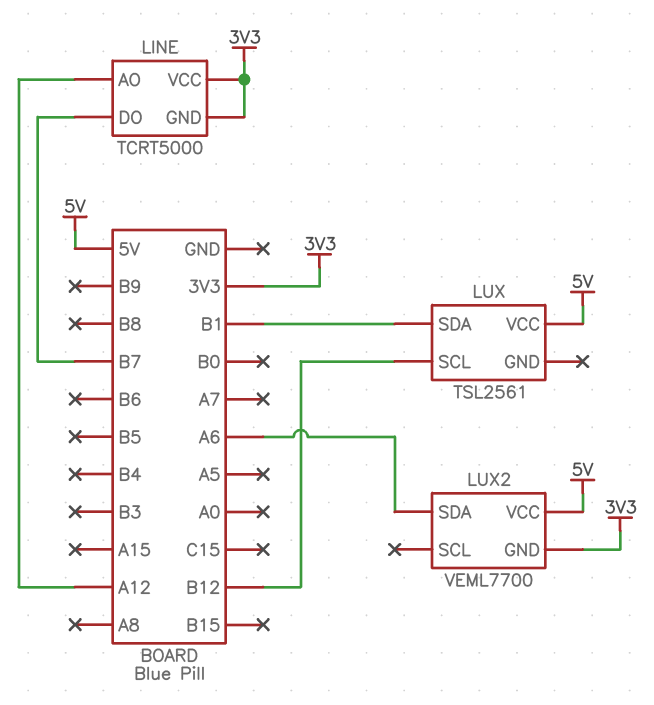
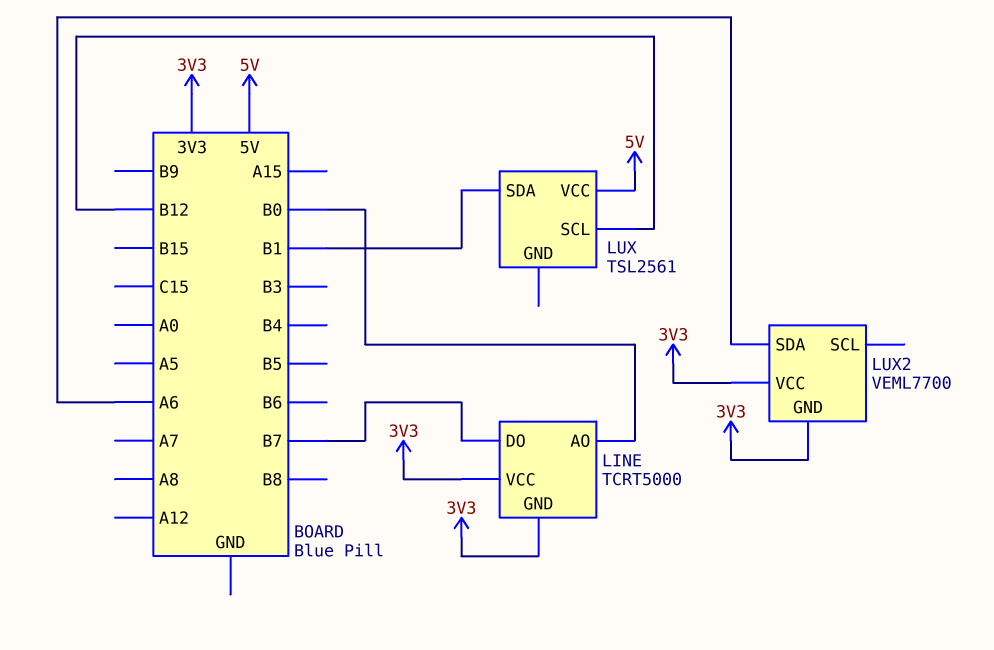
LINE pin AO: A12 -> B0
LUX2 pin VCC: 5V -> 3V3

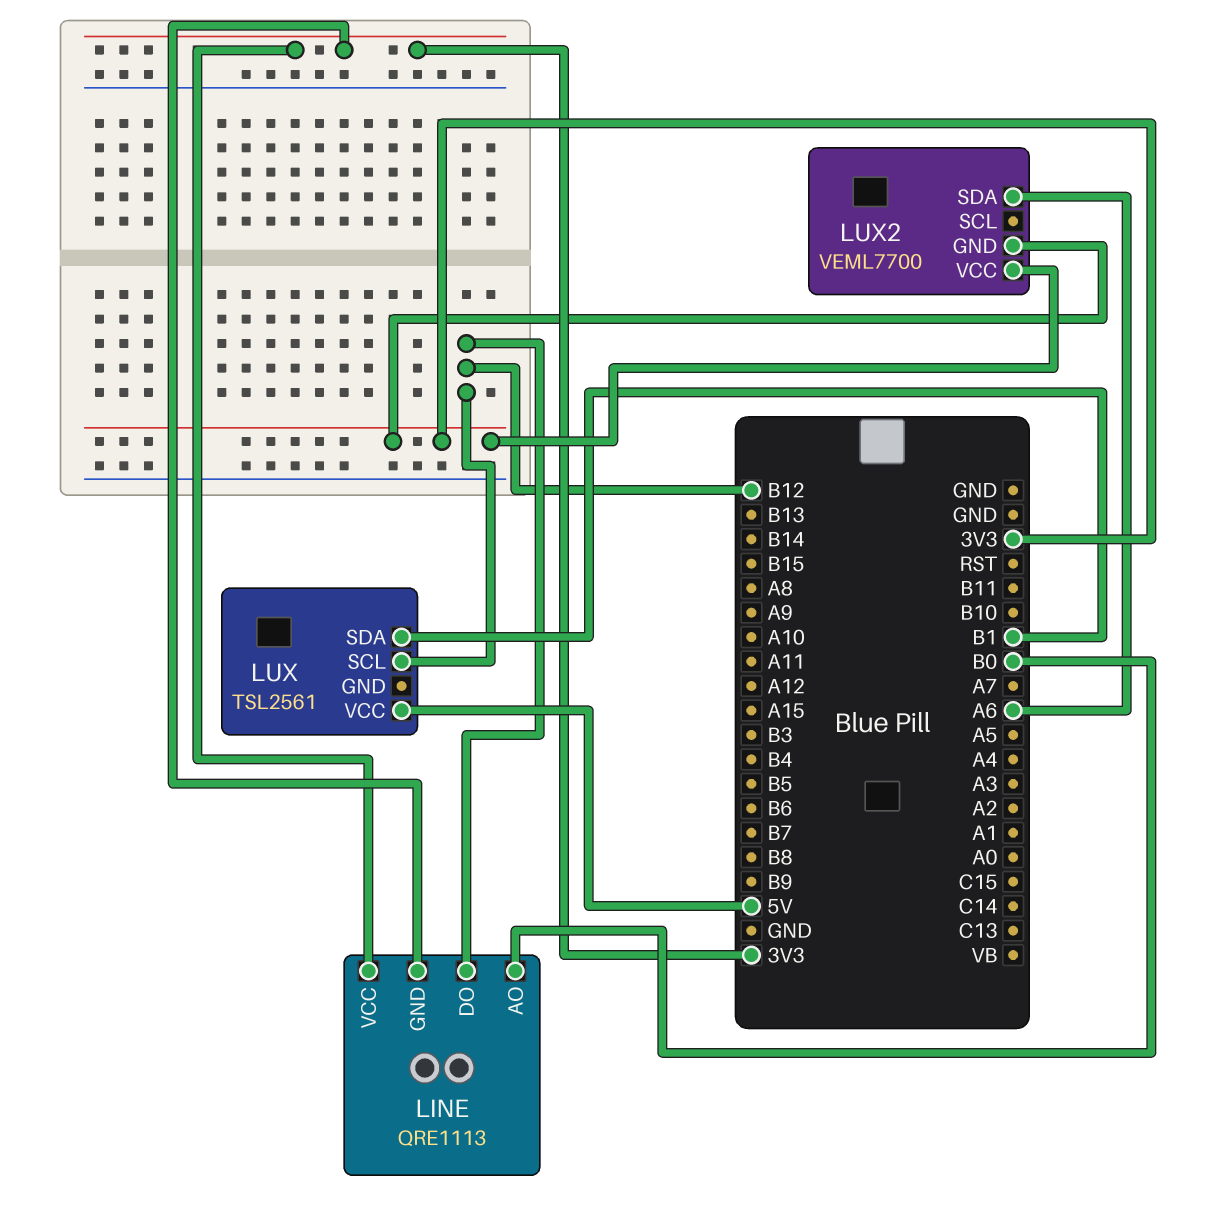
LINE: TCRT5000 -> QRE1113
LINE pin DO: B7 -> B12

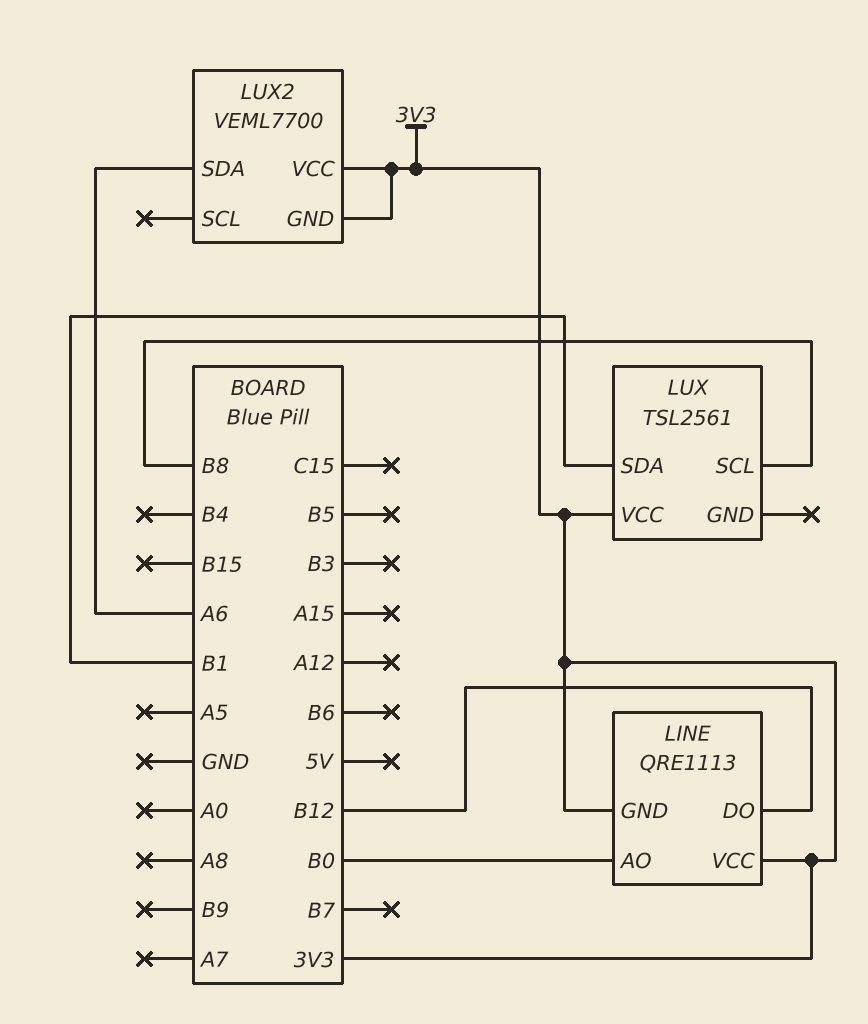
LUX pin SCL: B12 -> B8
LUX pin VCC: 5V -> 3V3

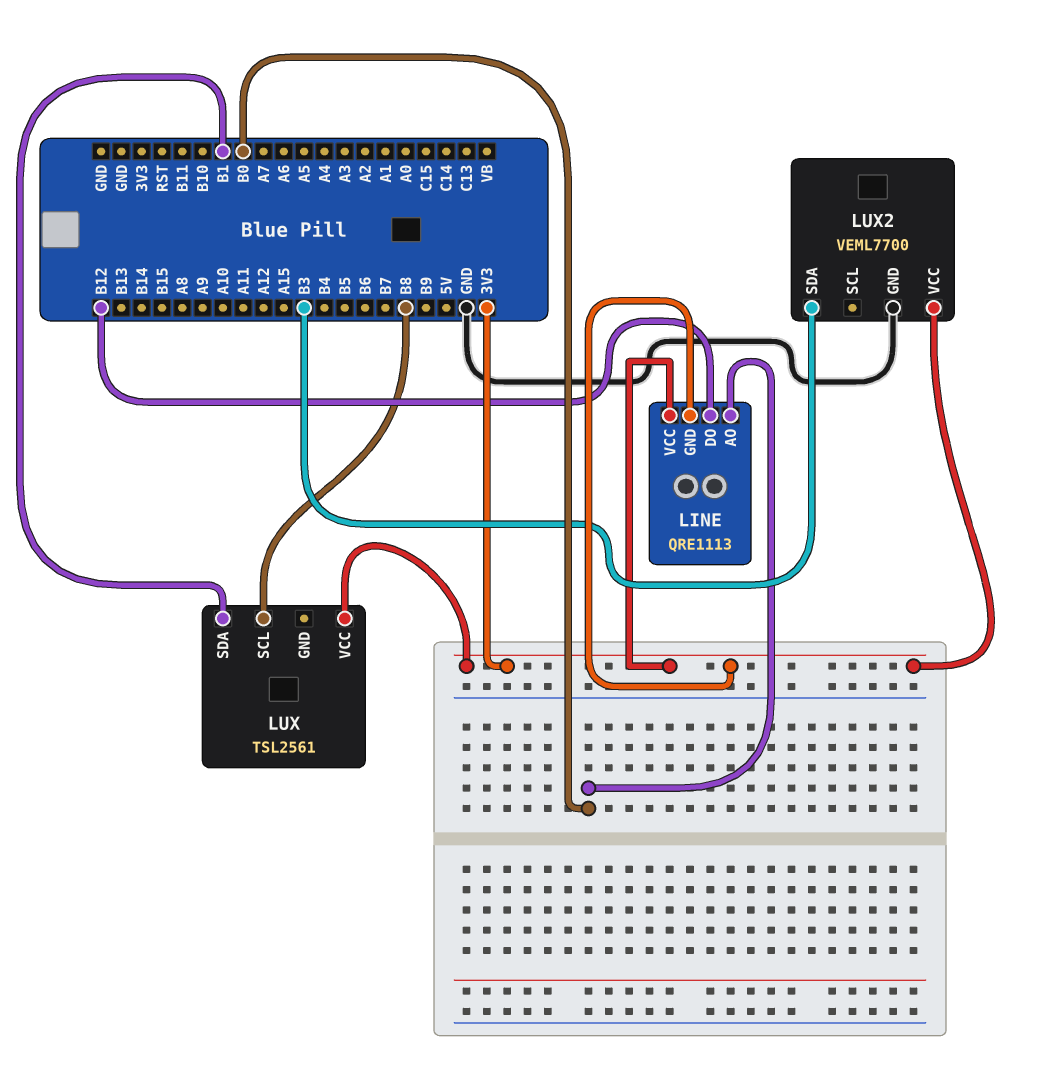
LUX2 pin GND: 3V3 -> GND
LUX2 pin SDA: A6 -> B3

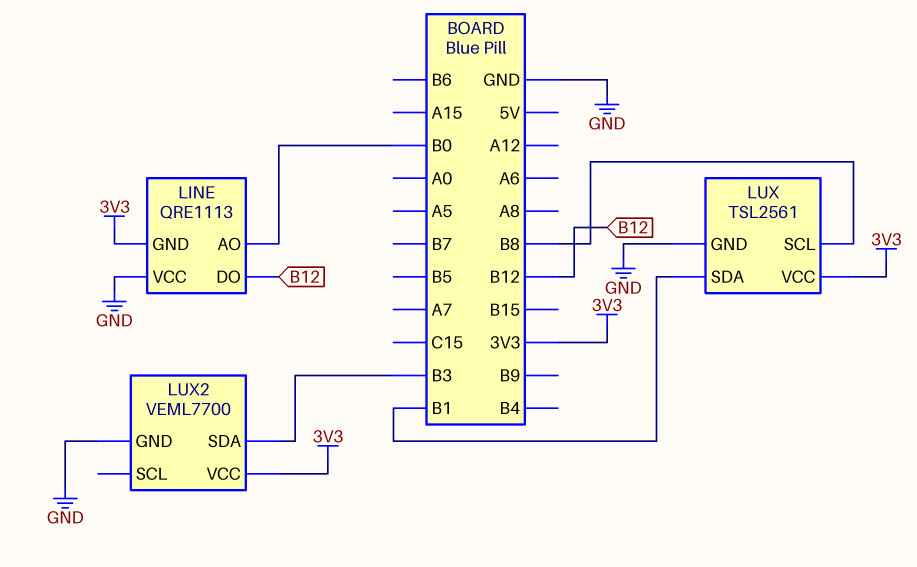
LINE pin VCC: 3V3 -> GND
LUX pin GND: none -> GND

